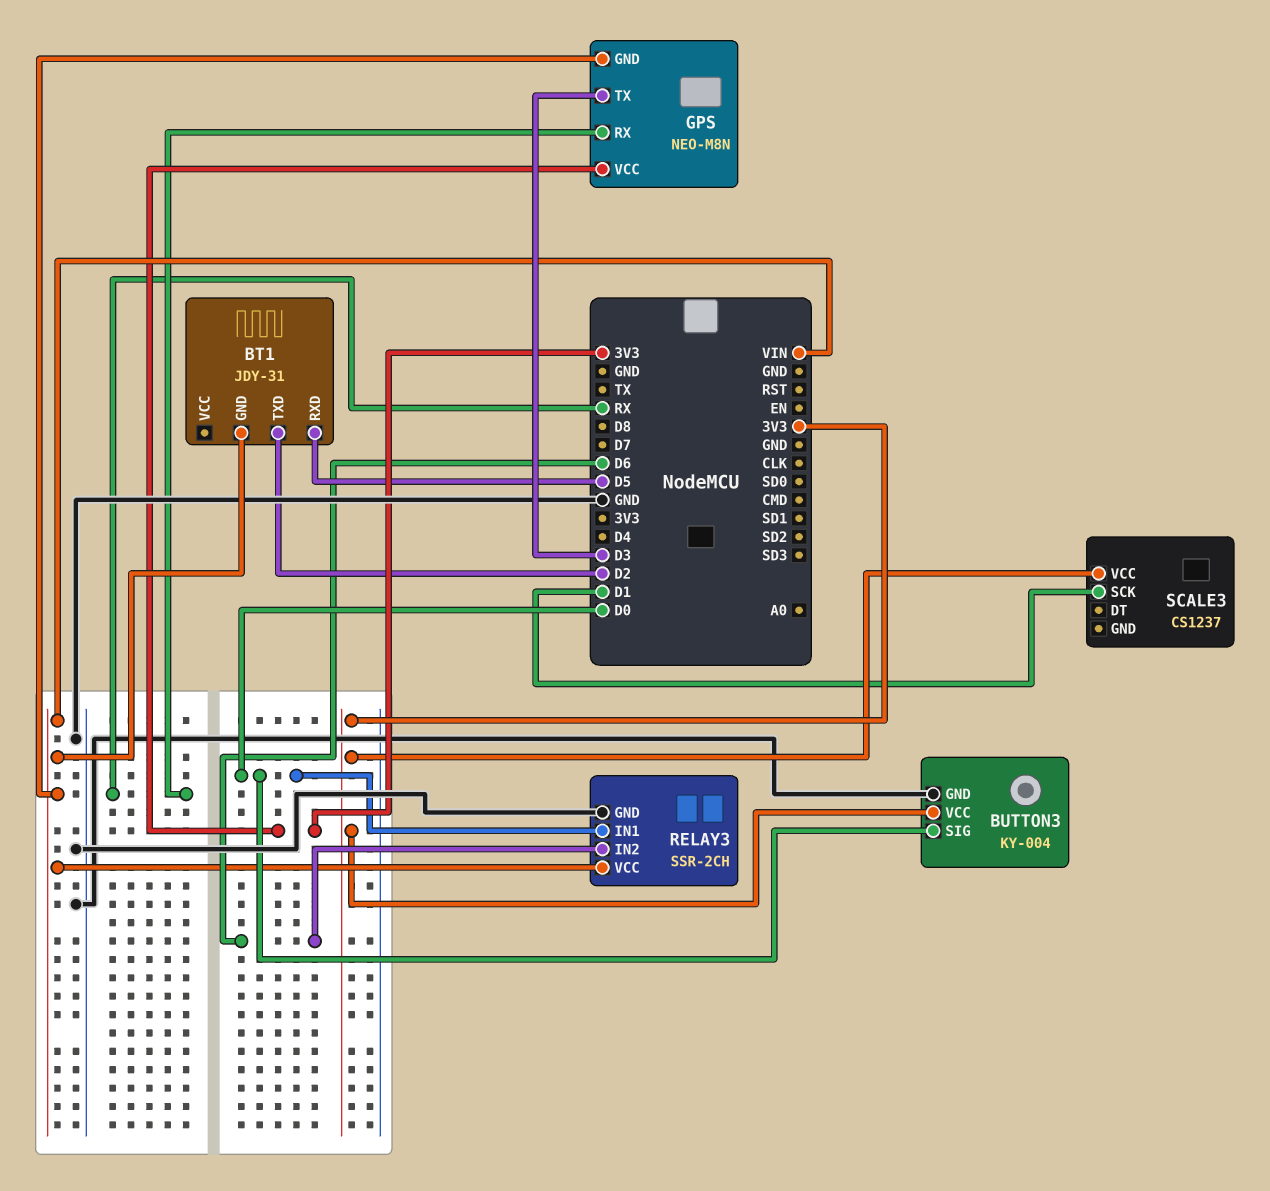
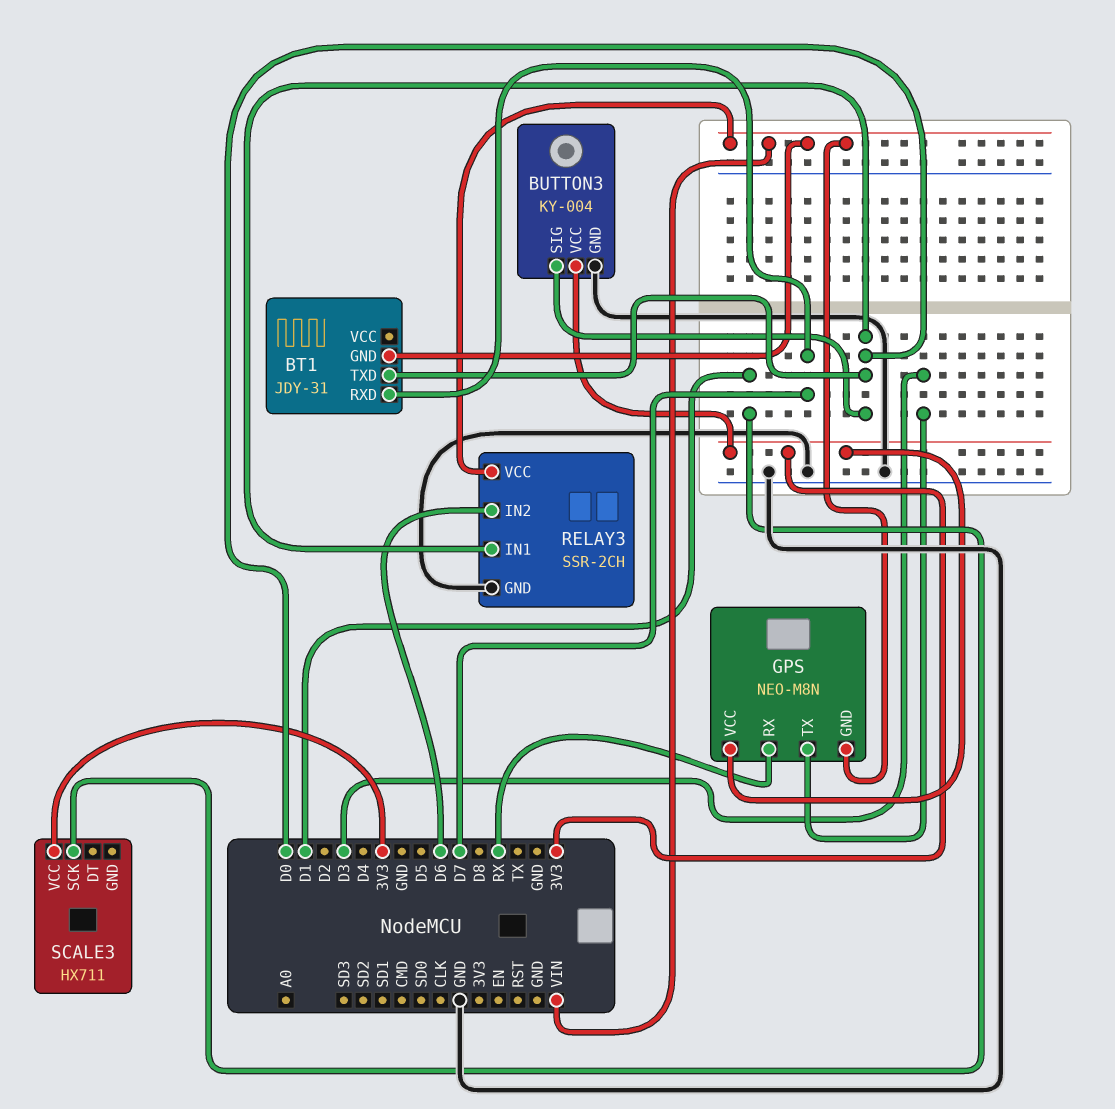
BT1 pin RXD: D5 -> D7
BT1 pin TXD: D2 -> D0
SCALE3: CS1237 -> HX711

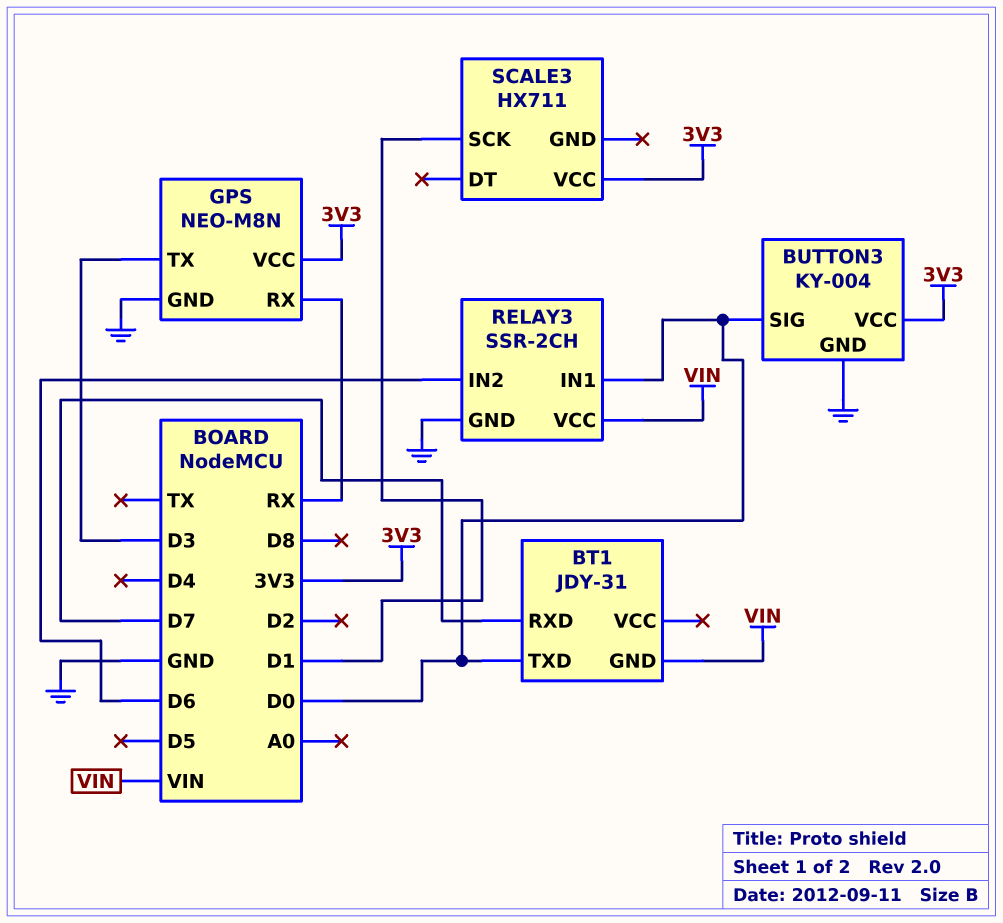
GPS pin GND: VIN -> GND

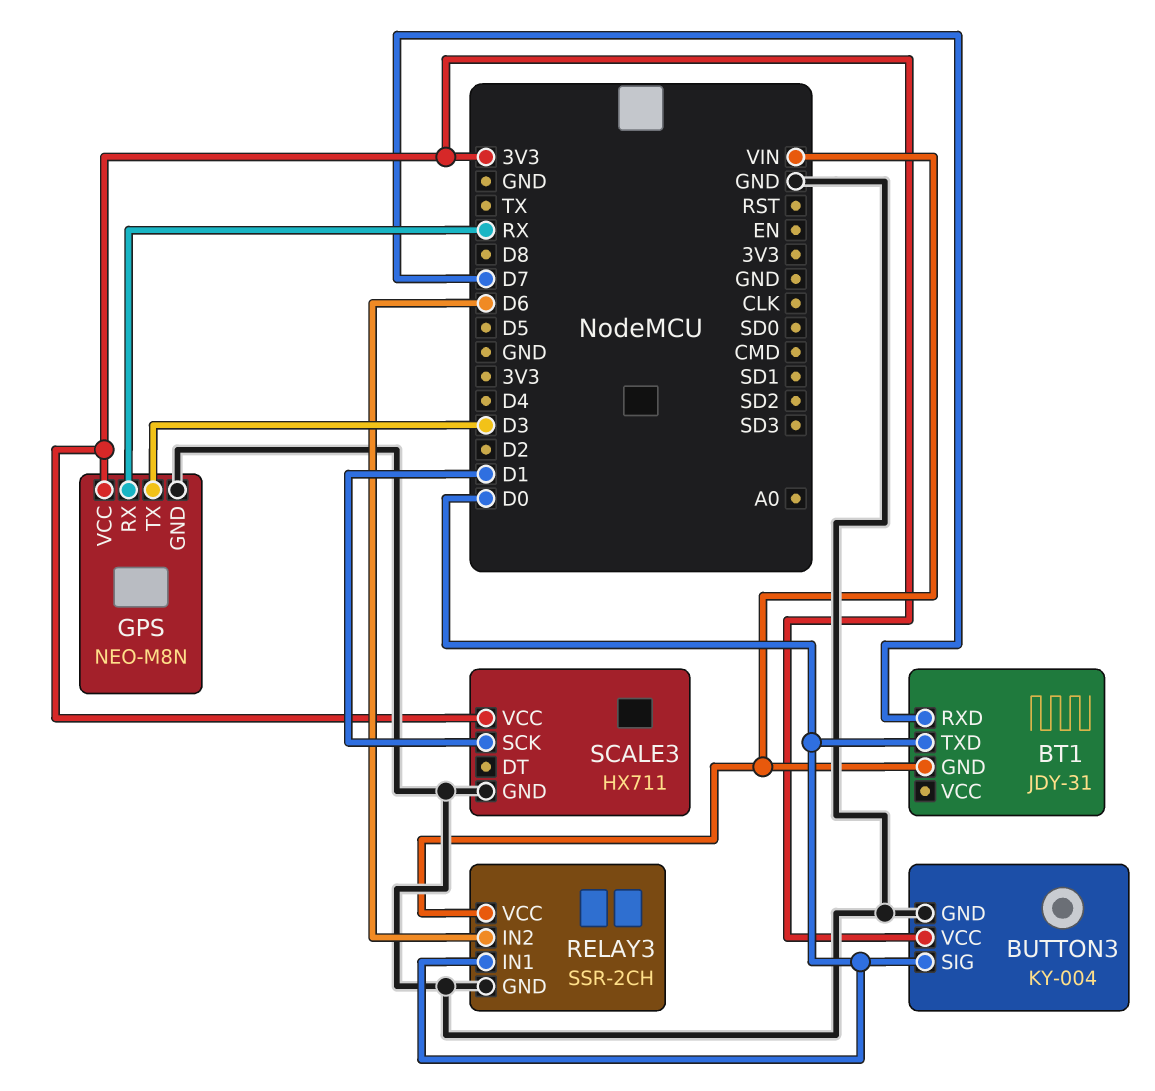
SCALE3 pin GND: none -> GND

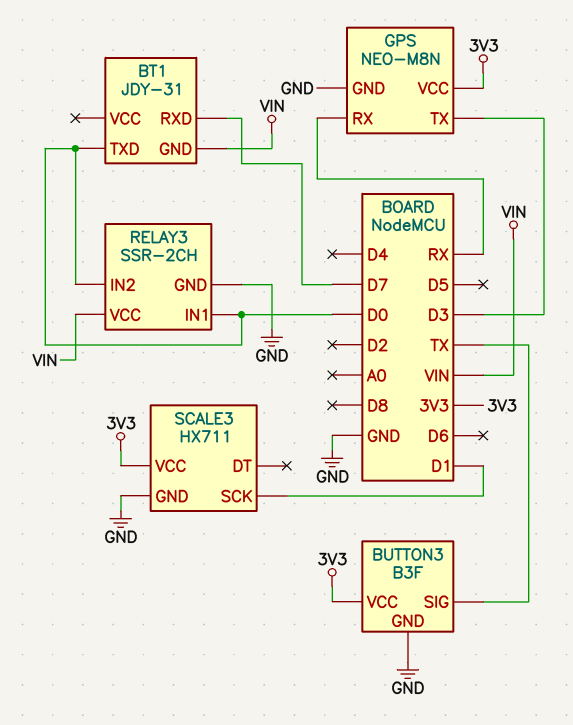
BUTTON3: KY-004 -> B3F
BUTTON3 pin SIG: D0 -> TX
RELAY3 pin IN2: D6 -> D0

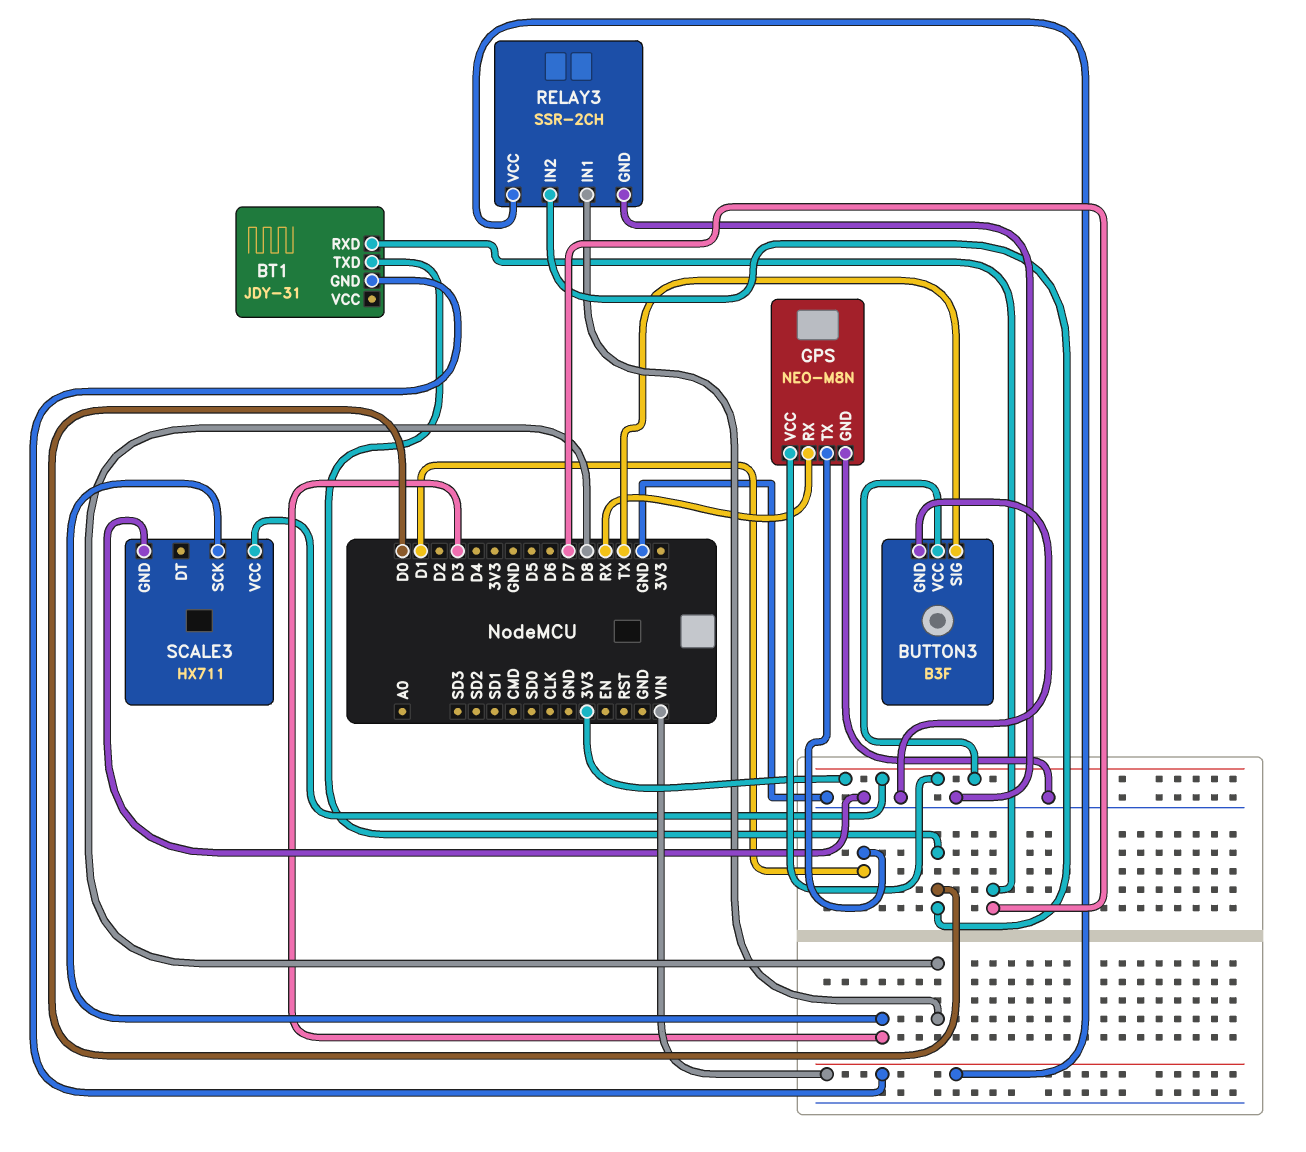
GPS pin TX: D3 -> D1
RELAY3 pin IN1: D0 -> D8
SCALE3 pin SCK: D1 -> D3

